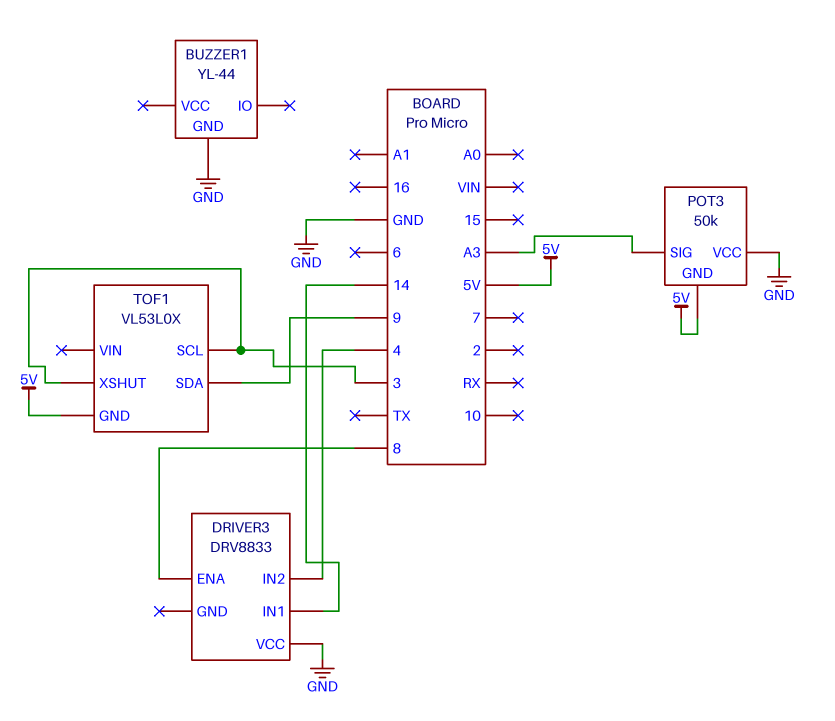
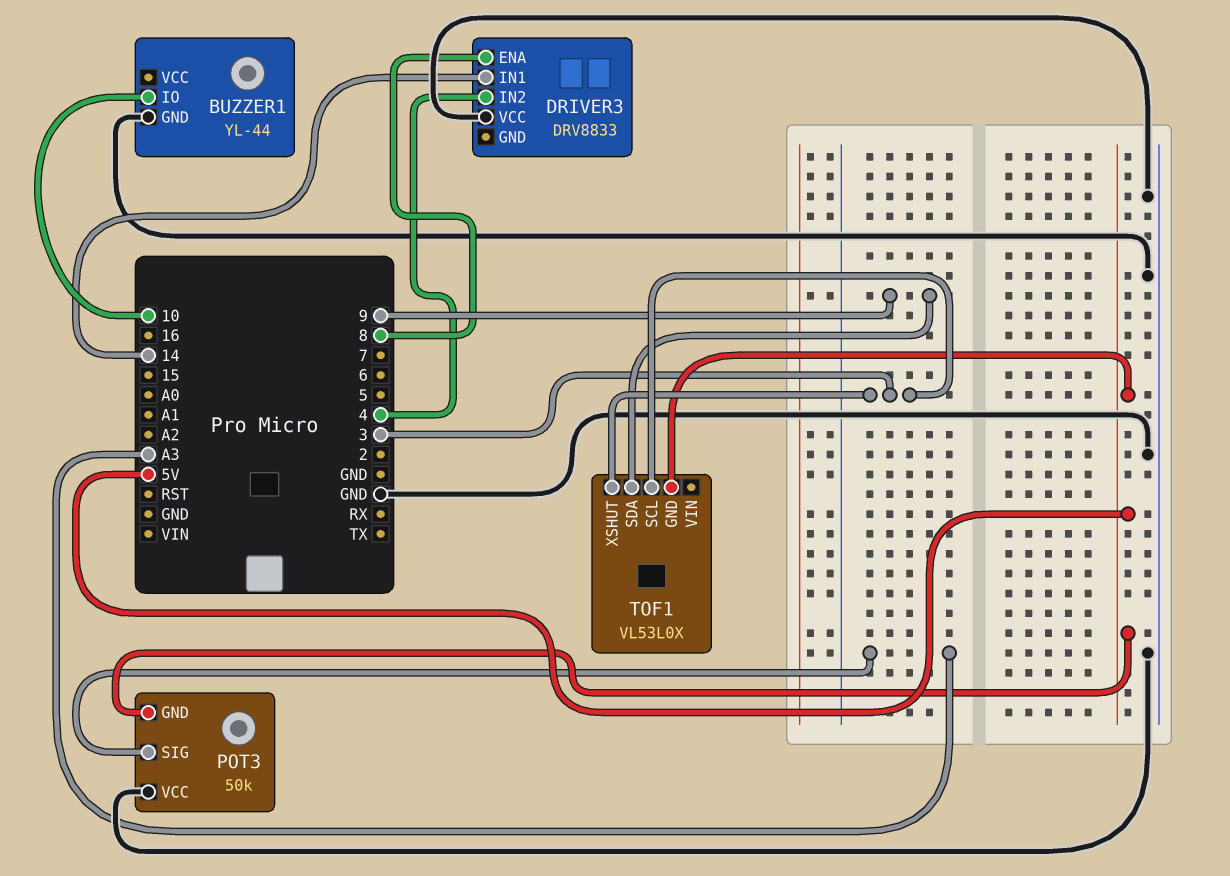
BUZZER1 pin IO: none -> 10

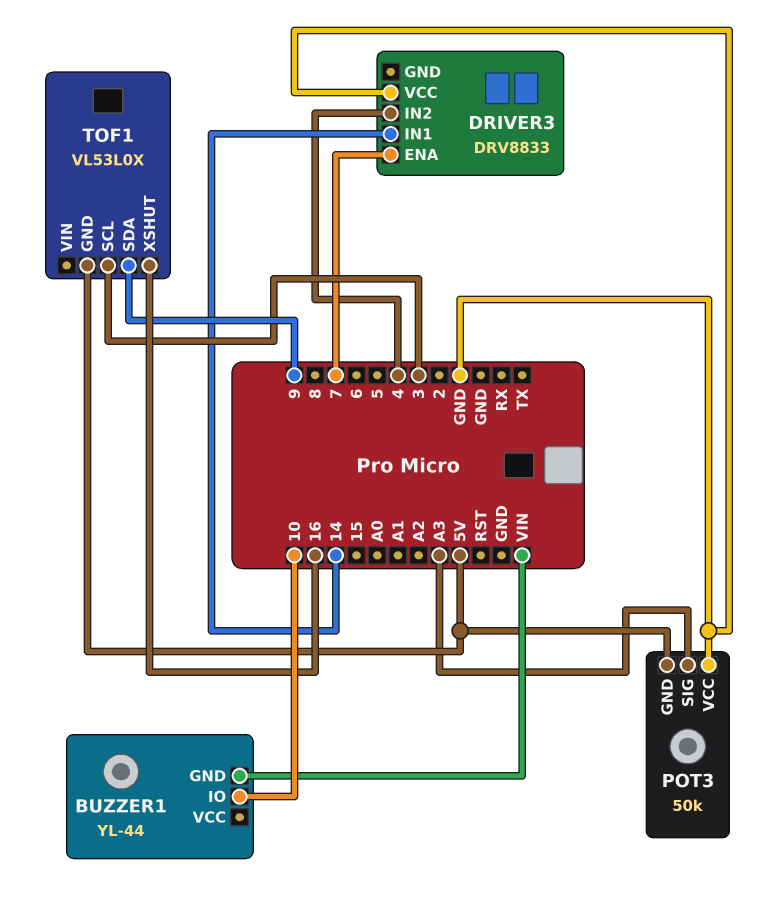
BUZZER1 pin GND: GND -> VIN
DRIVER3 pin ENA: 8 -> 7
TOF1 pin XSHUT: 3 -> 16

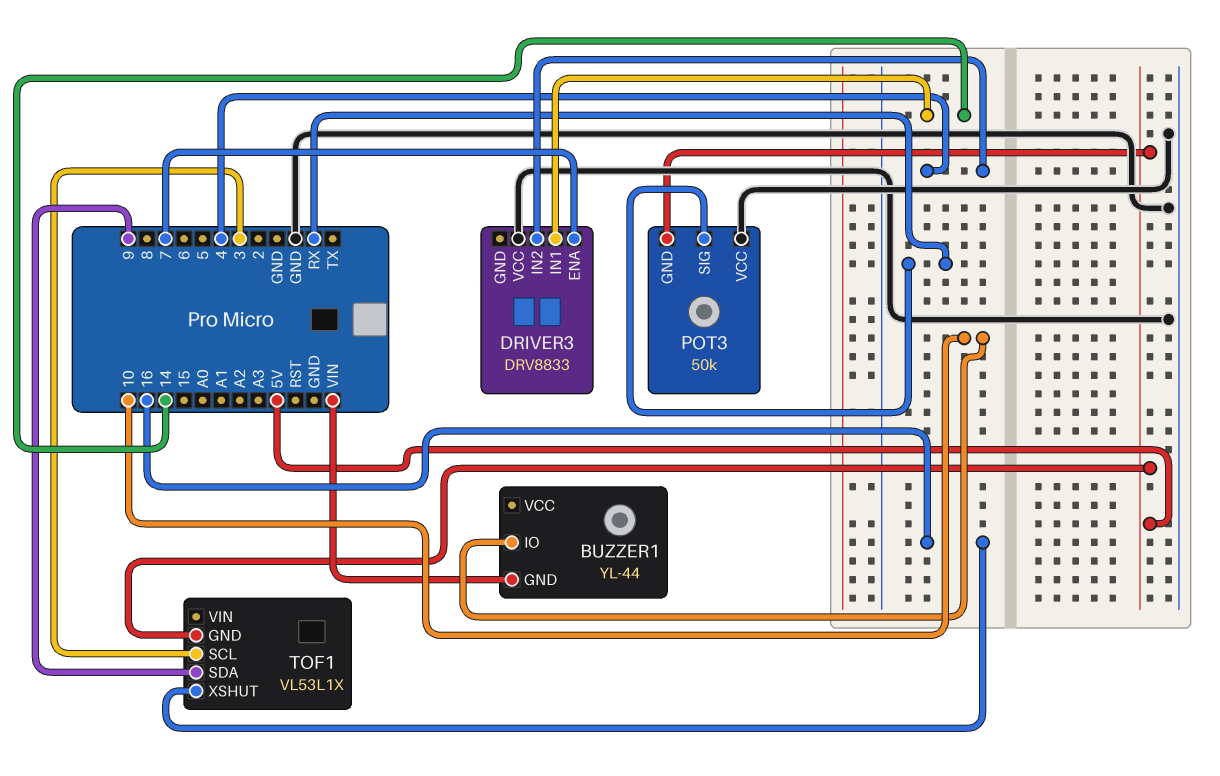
POT3 pin SIG: A3 -> RX
TOF1: VL53L0X -> VL53L1X

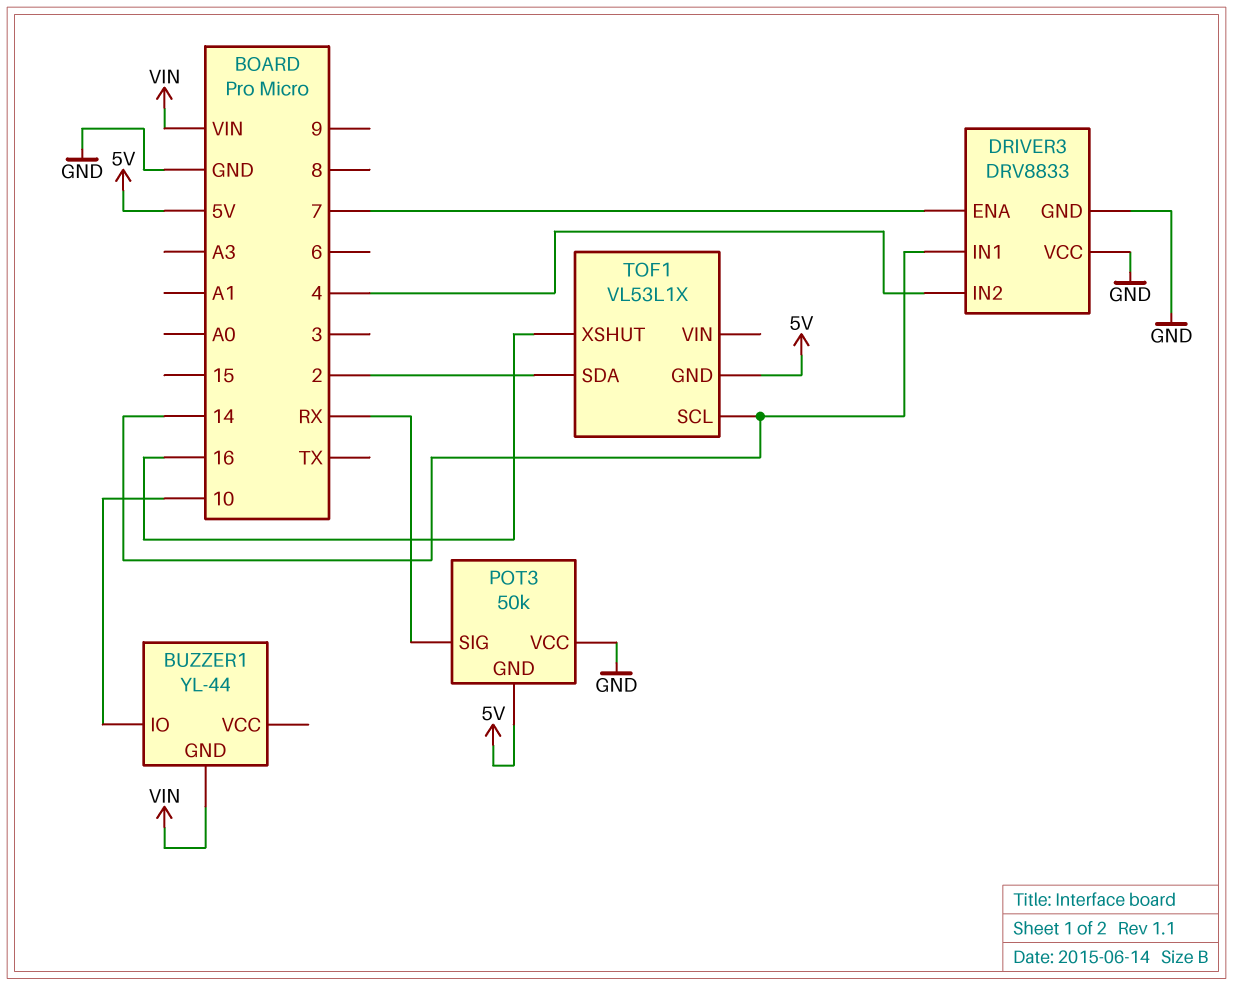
DRIVER3 pin GND: none -> GND
TOF1 pin SCL: 3 -> 14
TOF1 pin SDA: 9 -> 2

